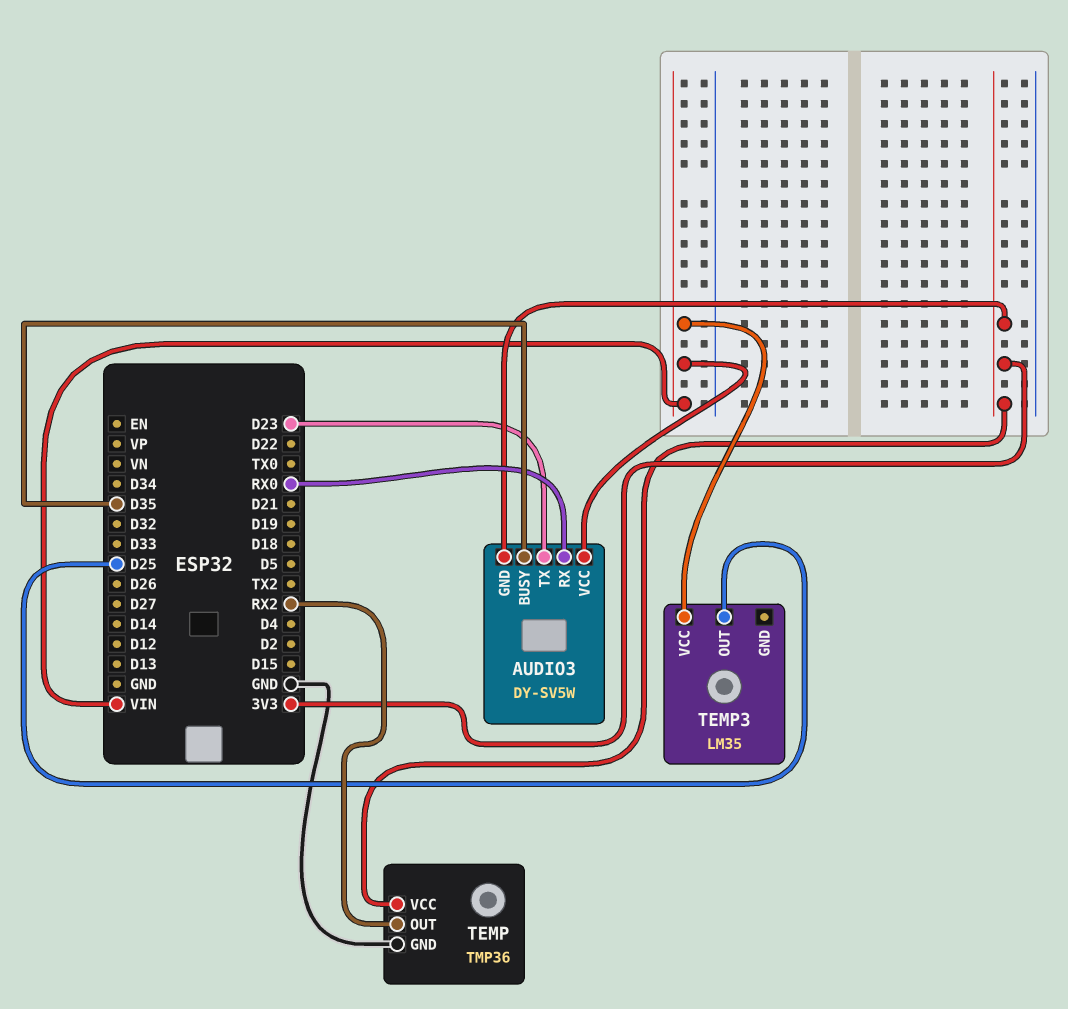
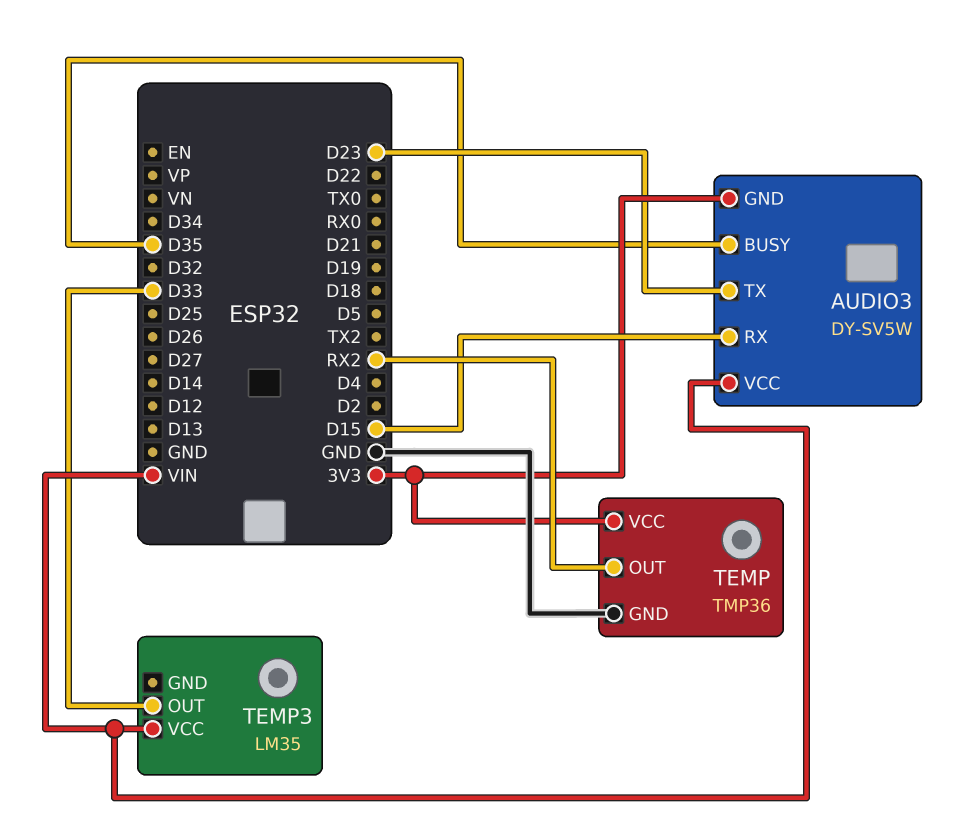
AUDIO3 pin RX: RX0 -> D15
TEMP3 pin OUT: D25 -> D33

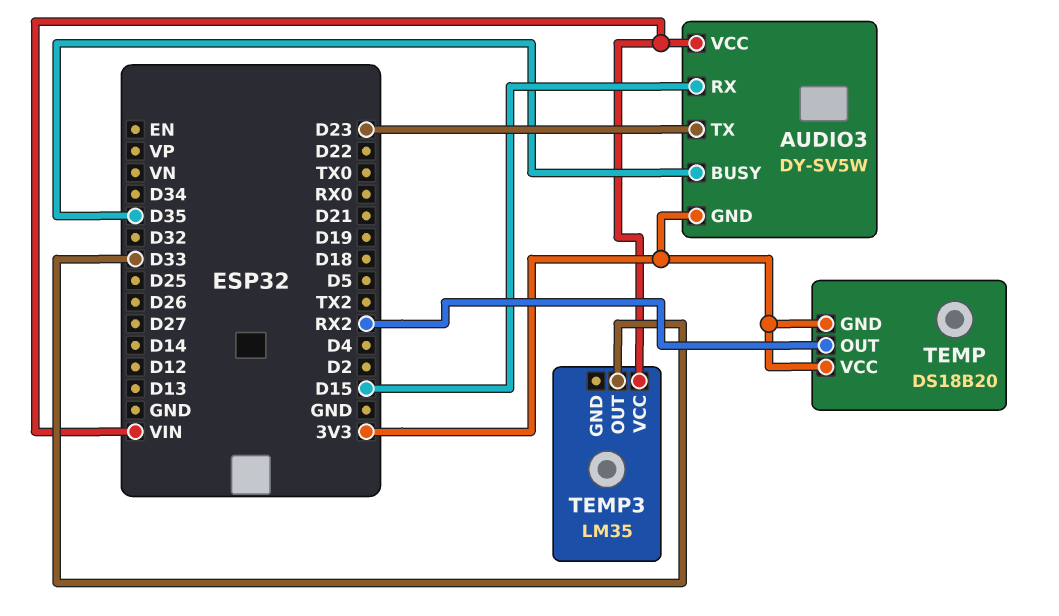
TEMP: TMP36 -> DS18B20
TEMP pin GND: GND -> 3V3

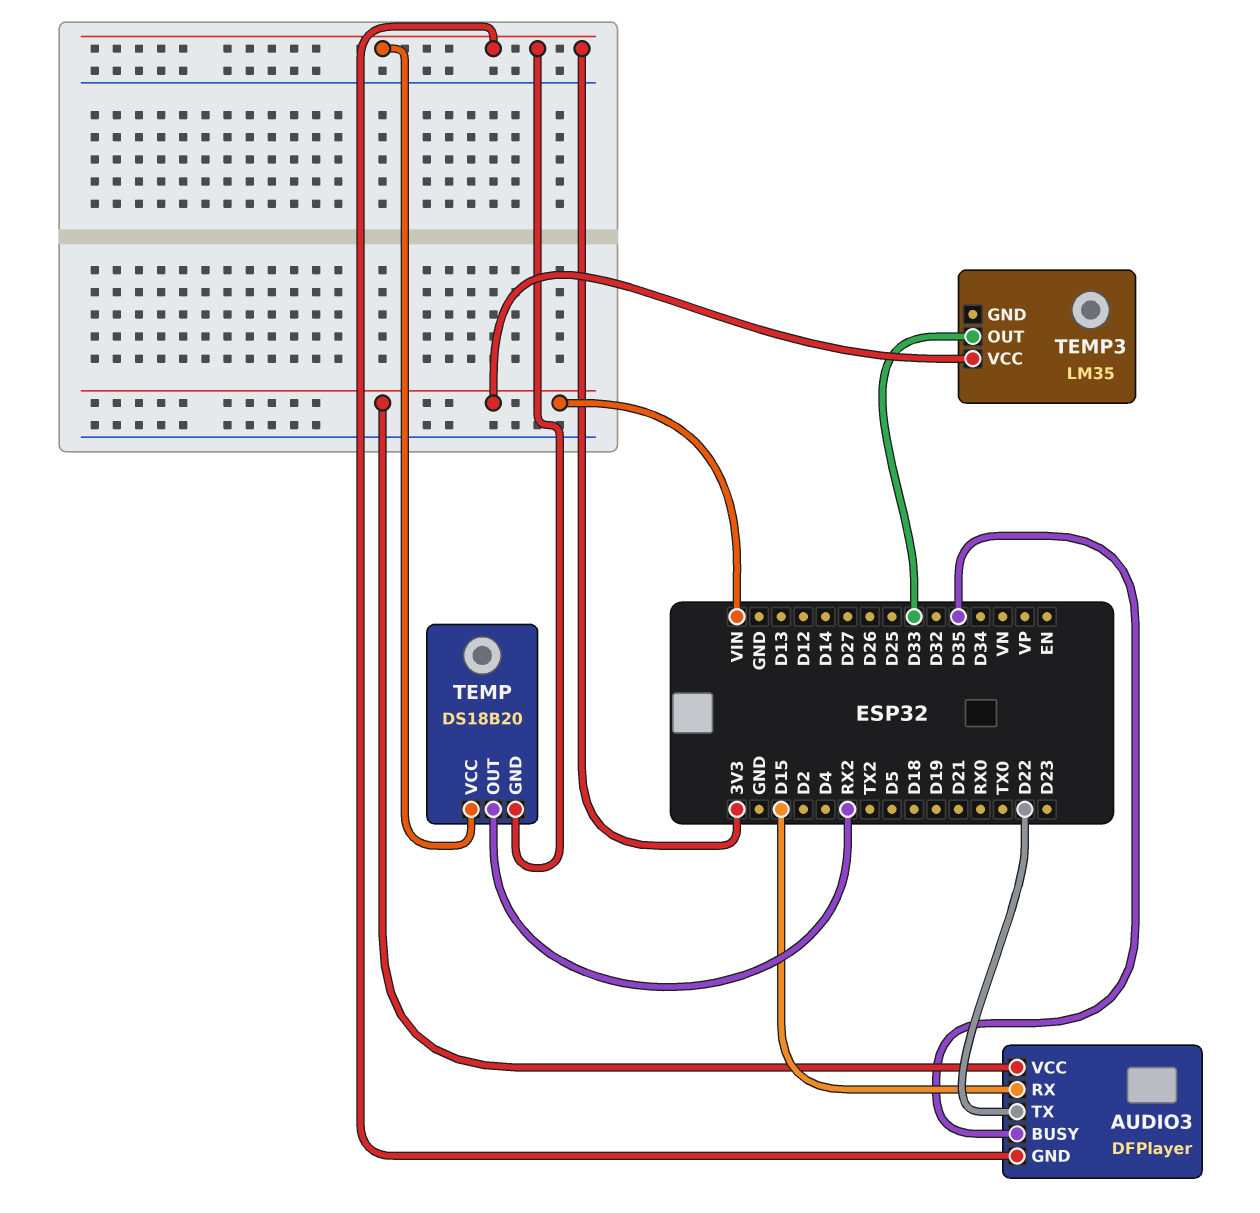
AUDIO3: DY-SV5W -> DFPlayer
AUDIO3 pin TX: D23 -> D22

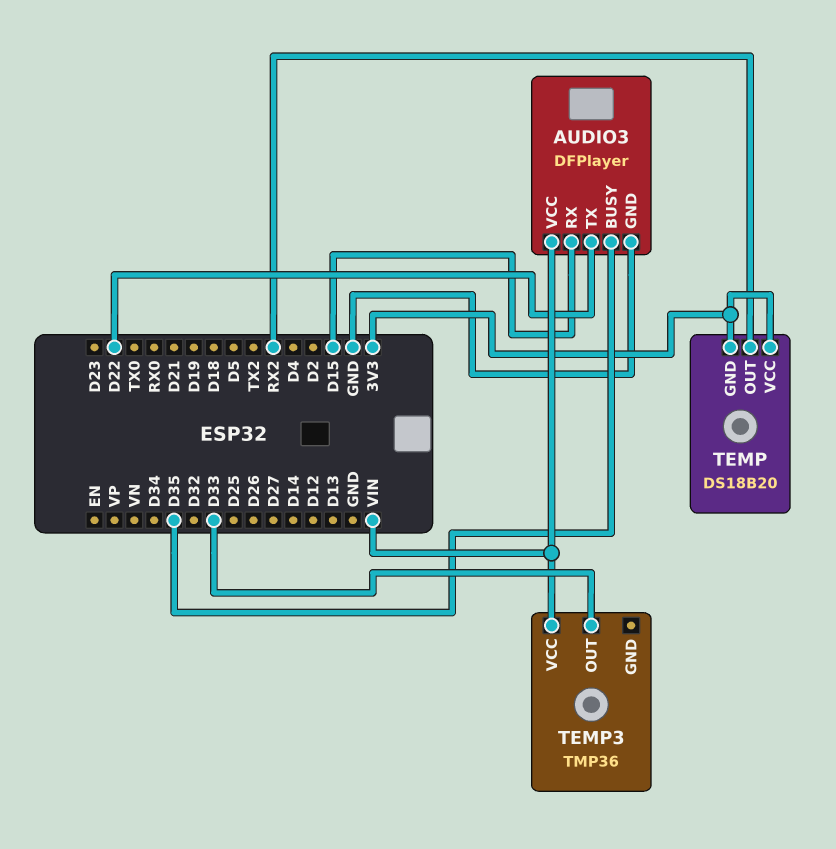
AUDIO3 pin GND: 3V3 -> GND
TEMP3: LM35 -> TMP36

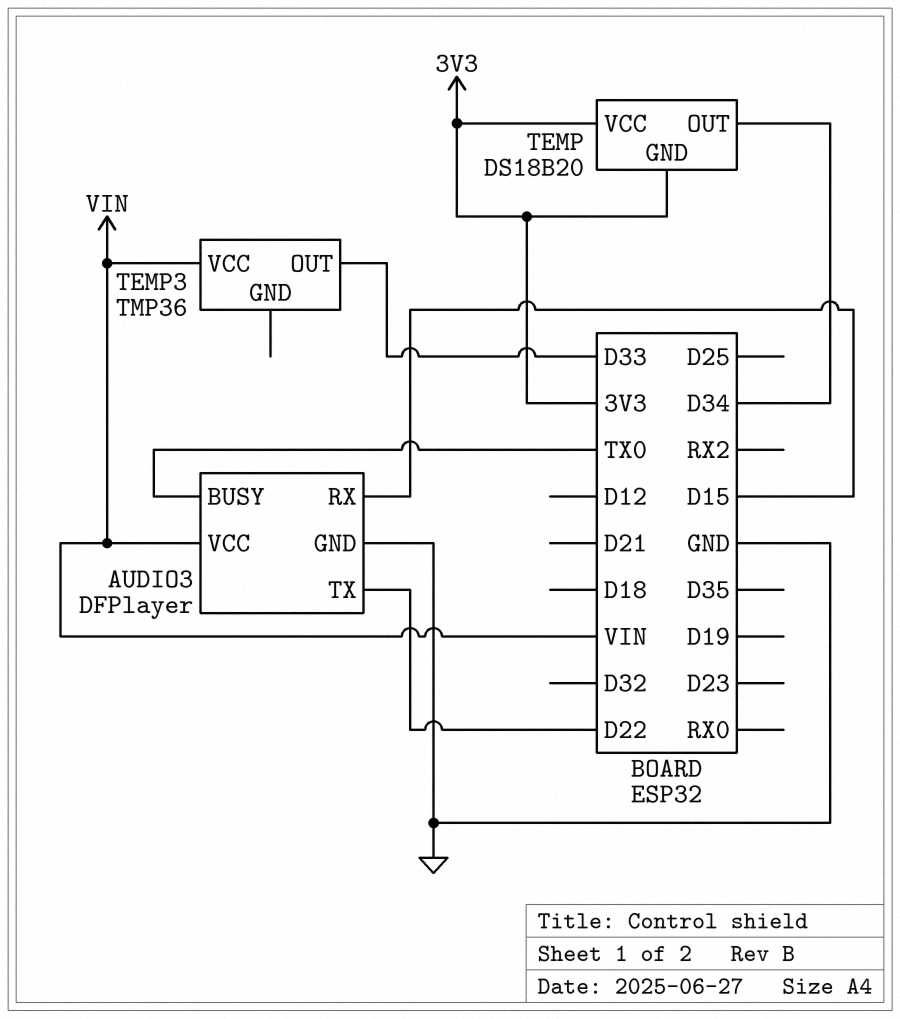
AUDIO3 pin BUSY: D35 -> TX0
TEMP pin OUT: RX2 -> D34

